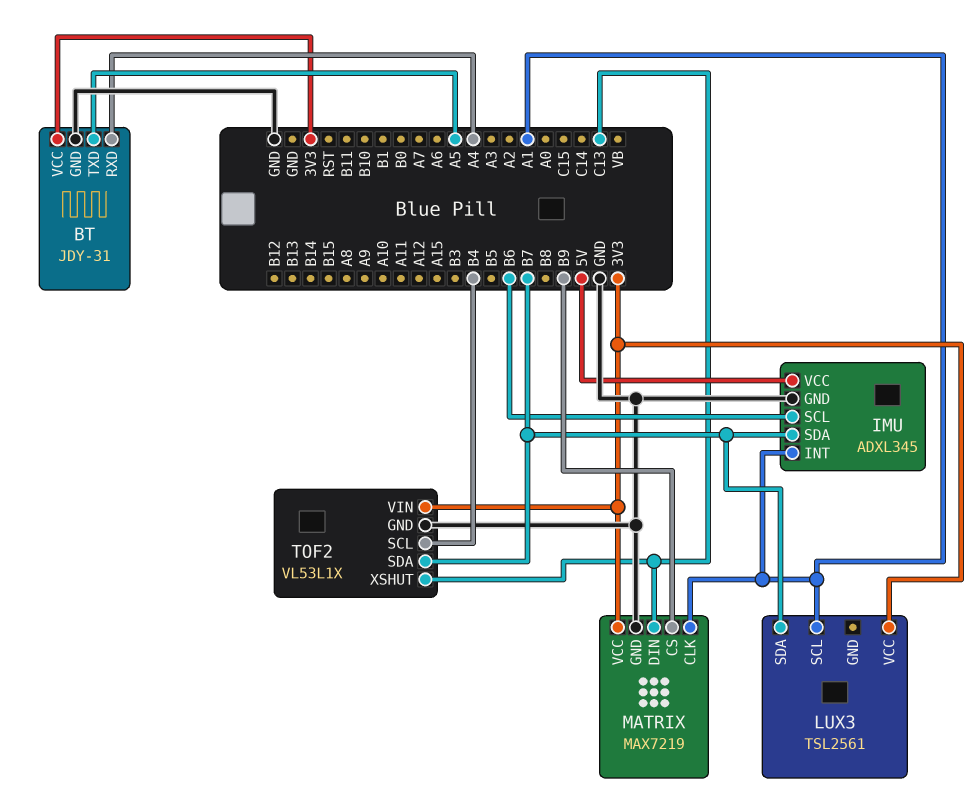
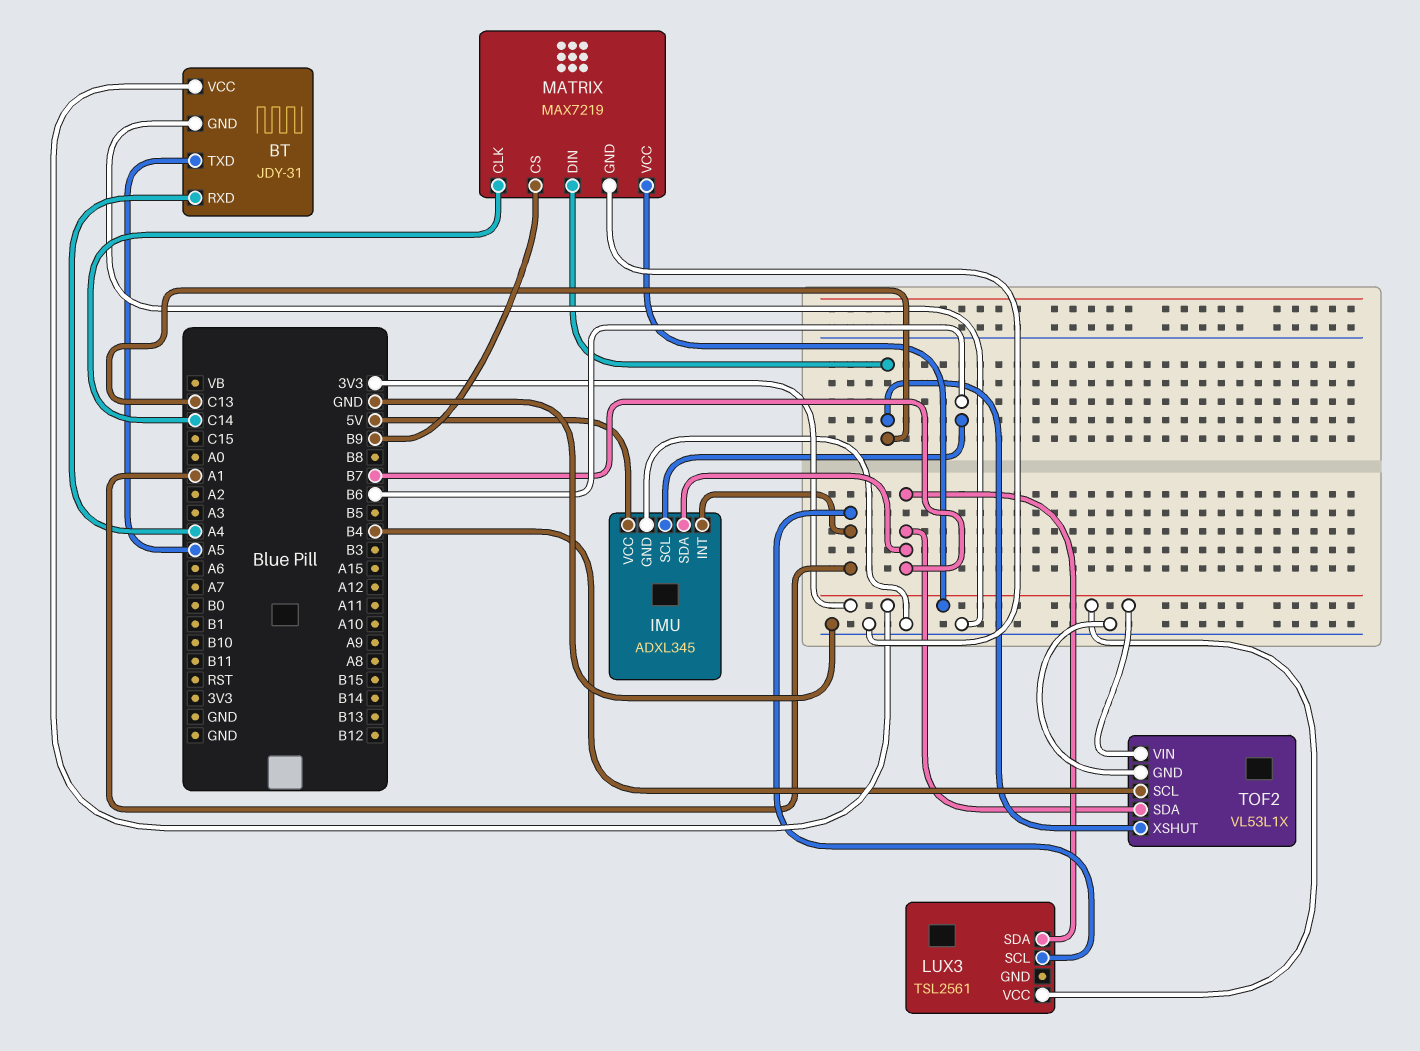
MATRIX pin CLK: A1 -> C14

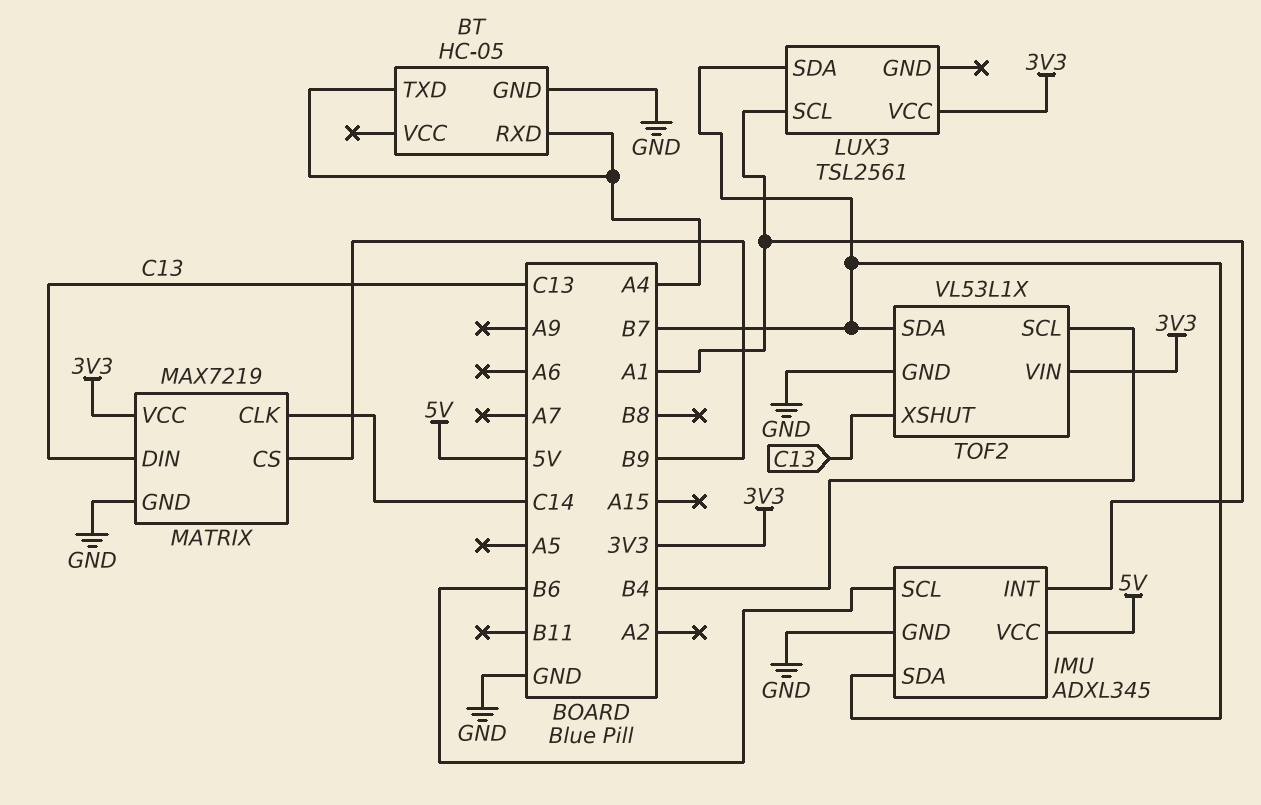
BT: JDY-31 -> HC-05
BT pin TXD: A5 -> A4
BT pin VCC: 3V3 -> none

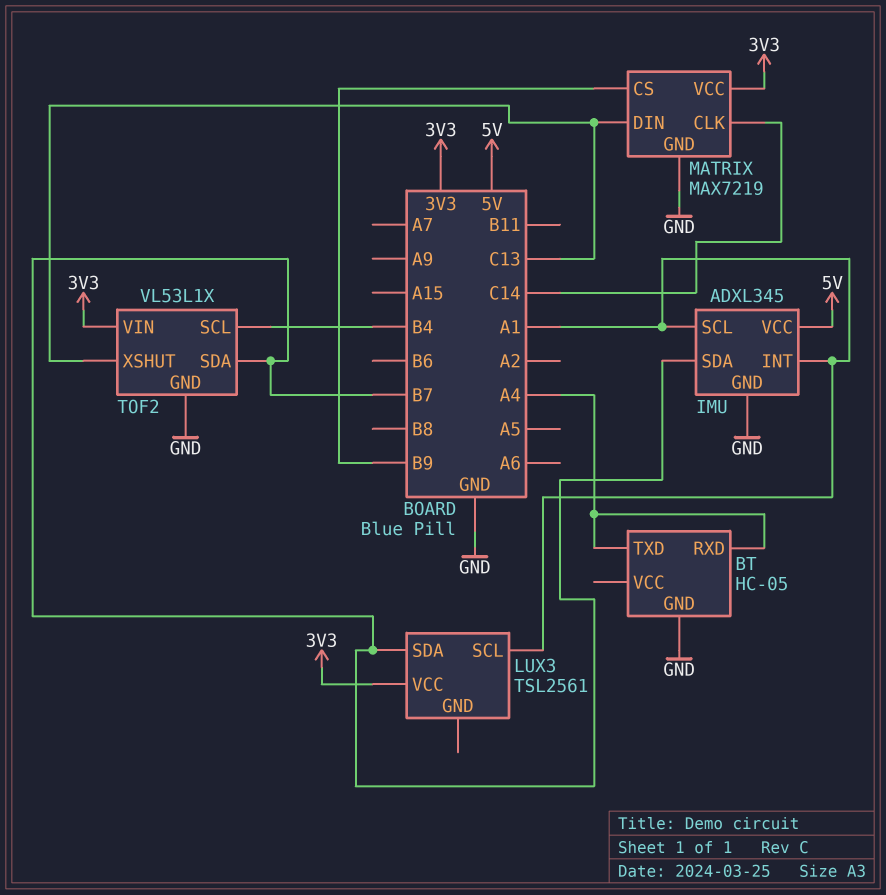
IMU pin SCL: B6 -> A1

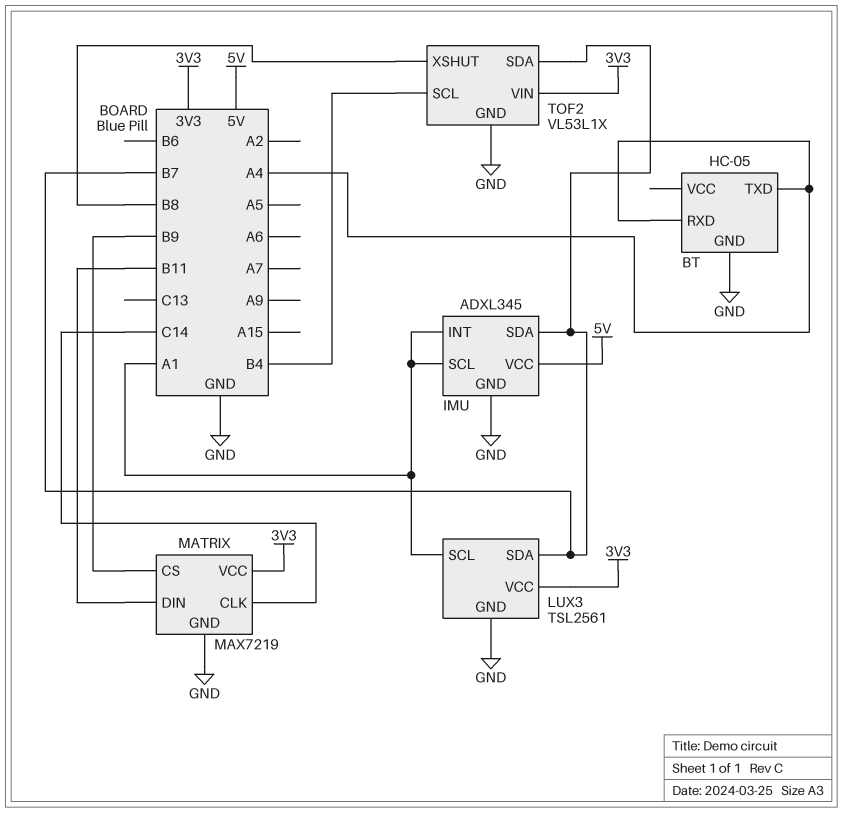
LUX3 pin GND: none -> GND
MATRIX pin DIN: C13 -> B11
TOF2 pin XSHUT: C13 -> B8

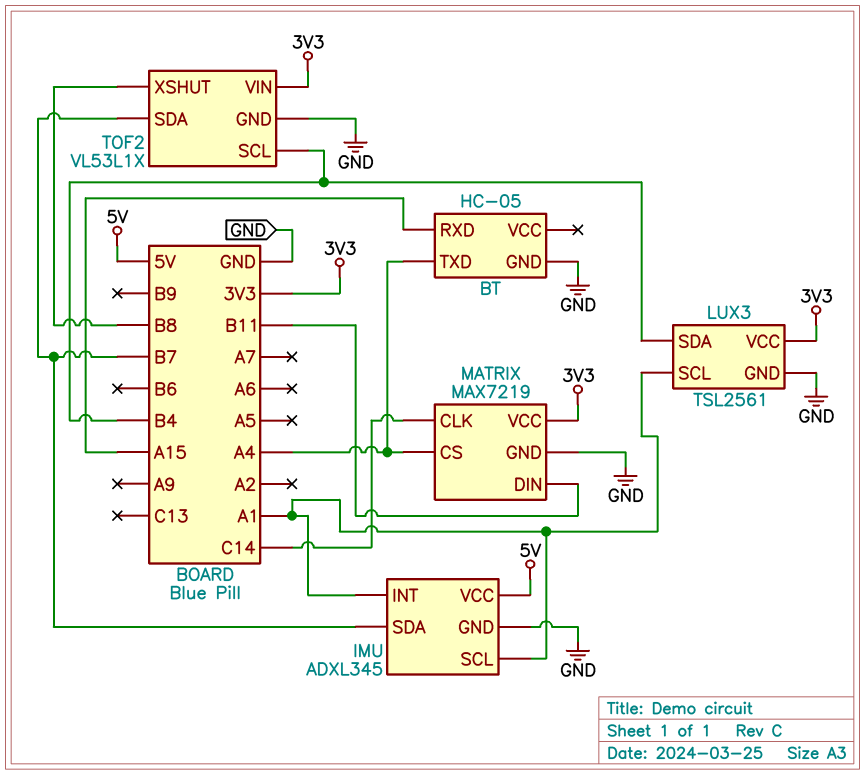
BT pin RXD: A4 -> A15
LUX3 pin SDA: B7 -> B4
MATRIX pin CS: B9 -> A4

